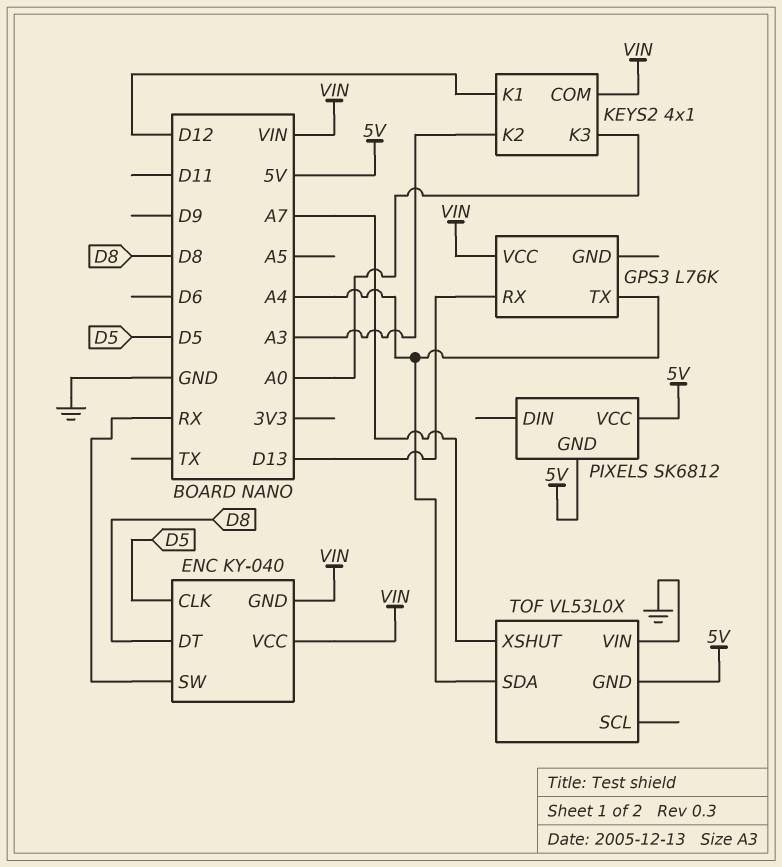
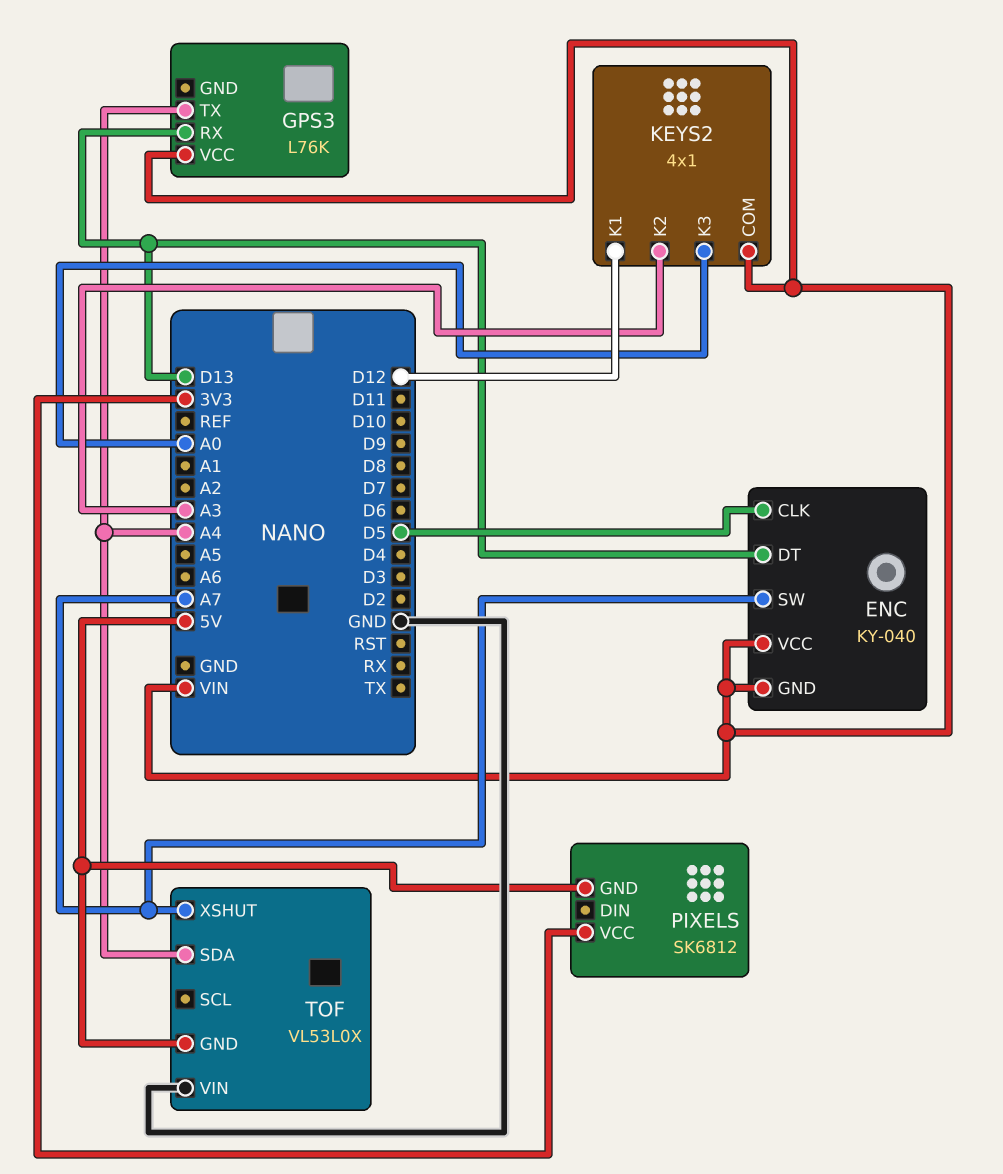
ENC pin DT: D8 -> D13
ENC pin SW: RX -> A7
PIXELS pin VCC: 5V -> 3V3

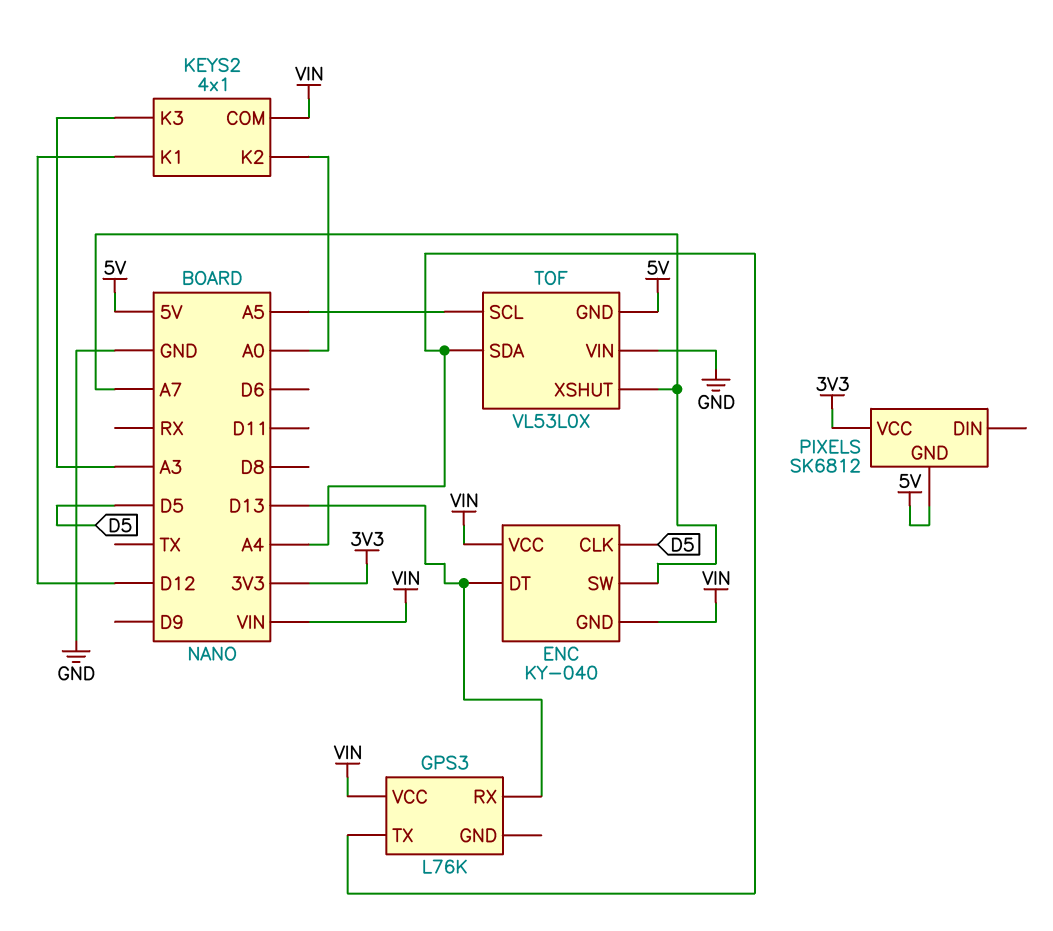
KEYS2 pin K2: A3 -> A0
KEYS2 pin K3: A0 -> A3
TOF pin SCL: none -> A5

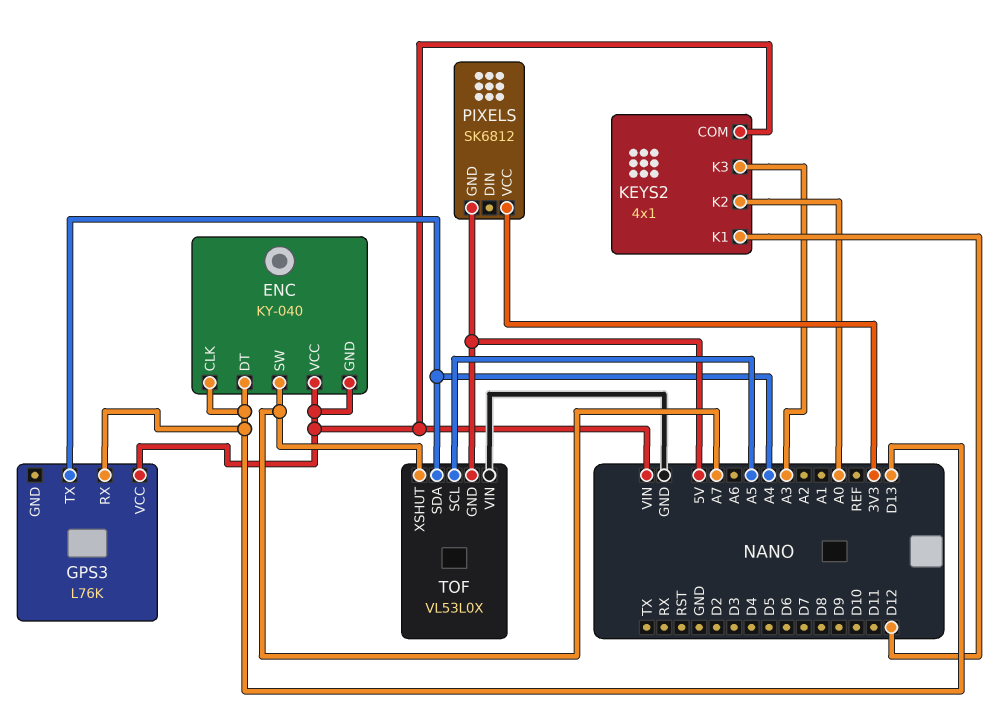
ENC pin CLK: D5 -> D13

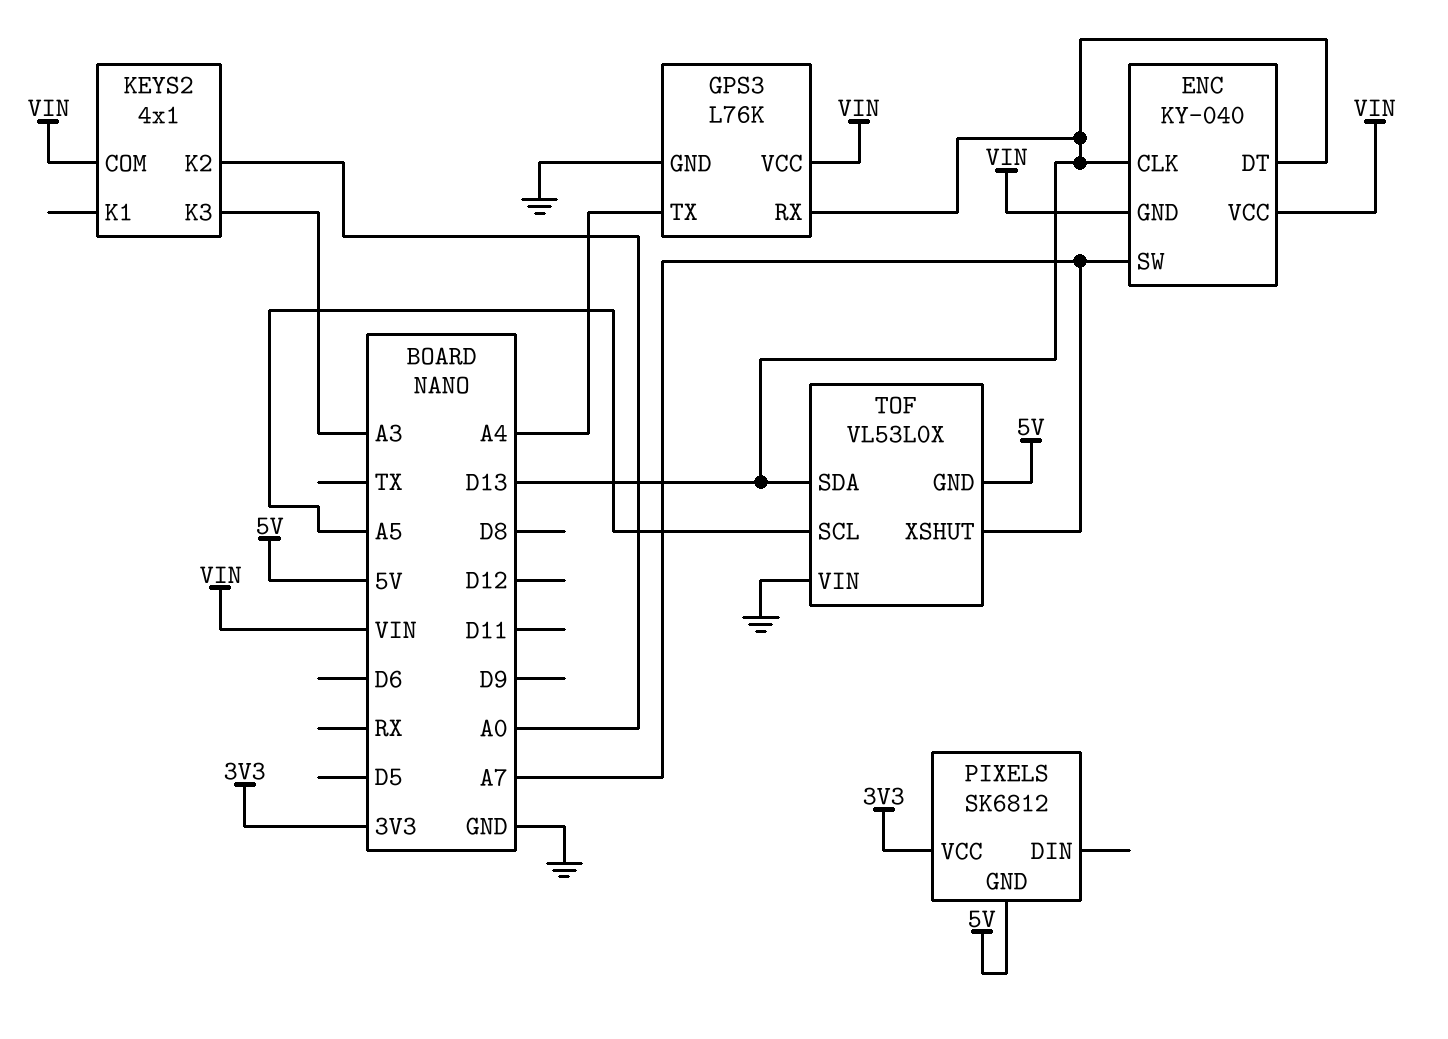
GPS3 pin GND: none -> GND
KEYS2 pin K1: D12 -> none
TOF pin SDA: A4 -> D13

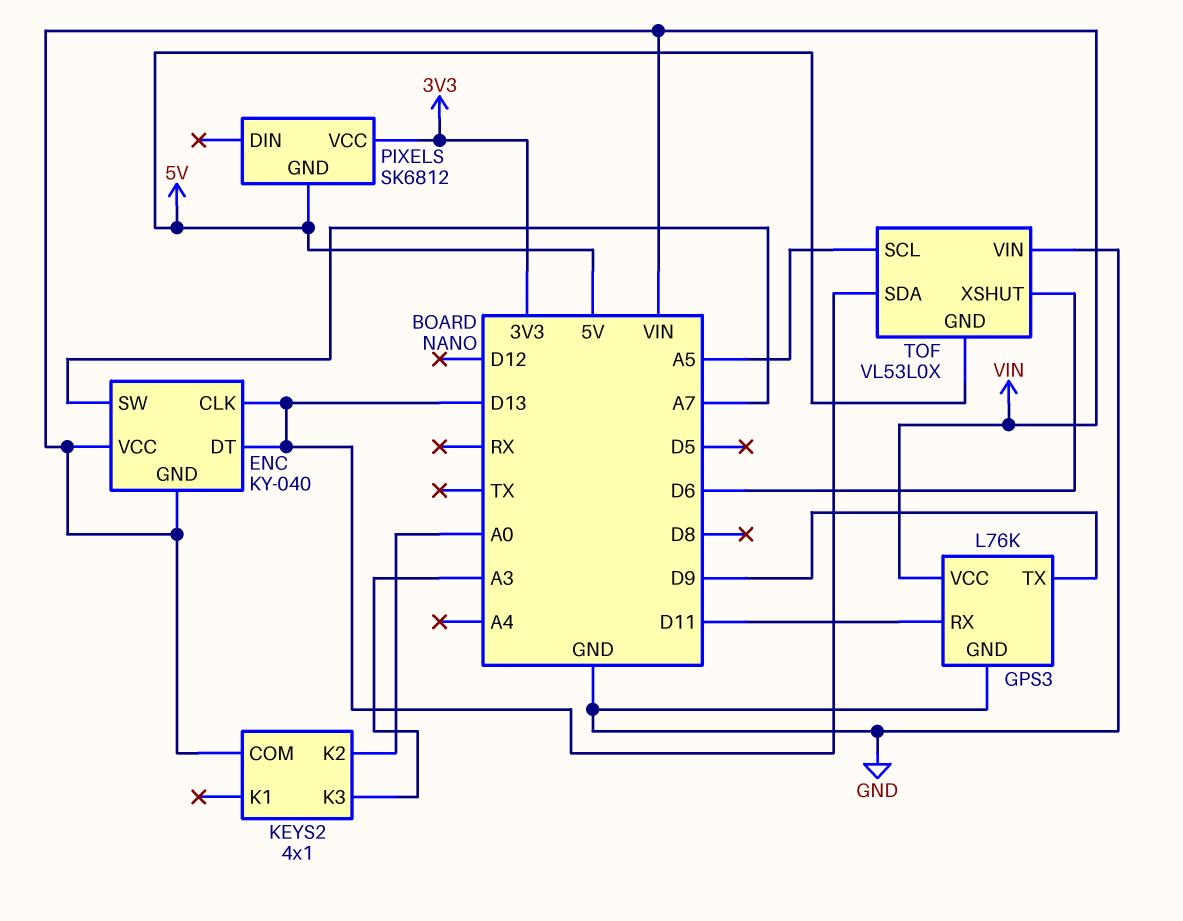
GPS3 pin RX: D13 -> D11
GPS3 pin TX: A4 -> D9
TOF pin XSHUT: A7 -> D6

